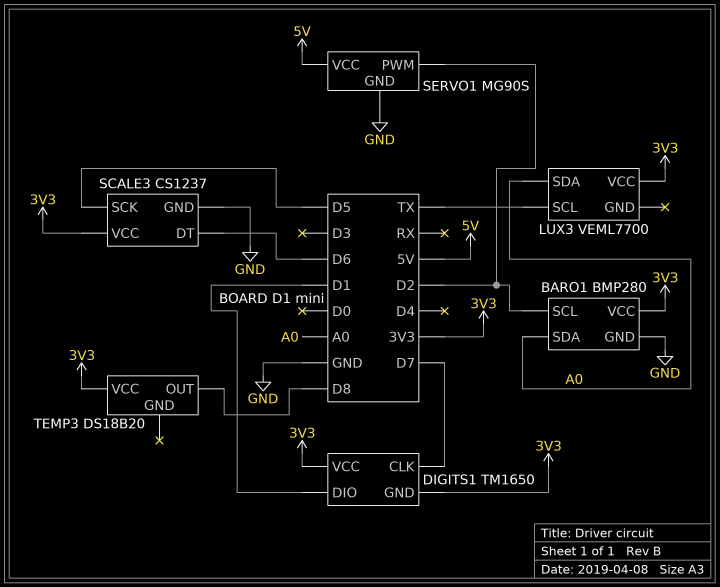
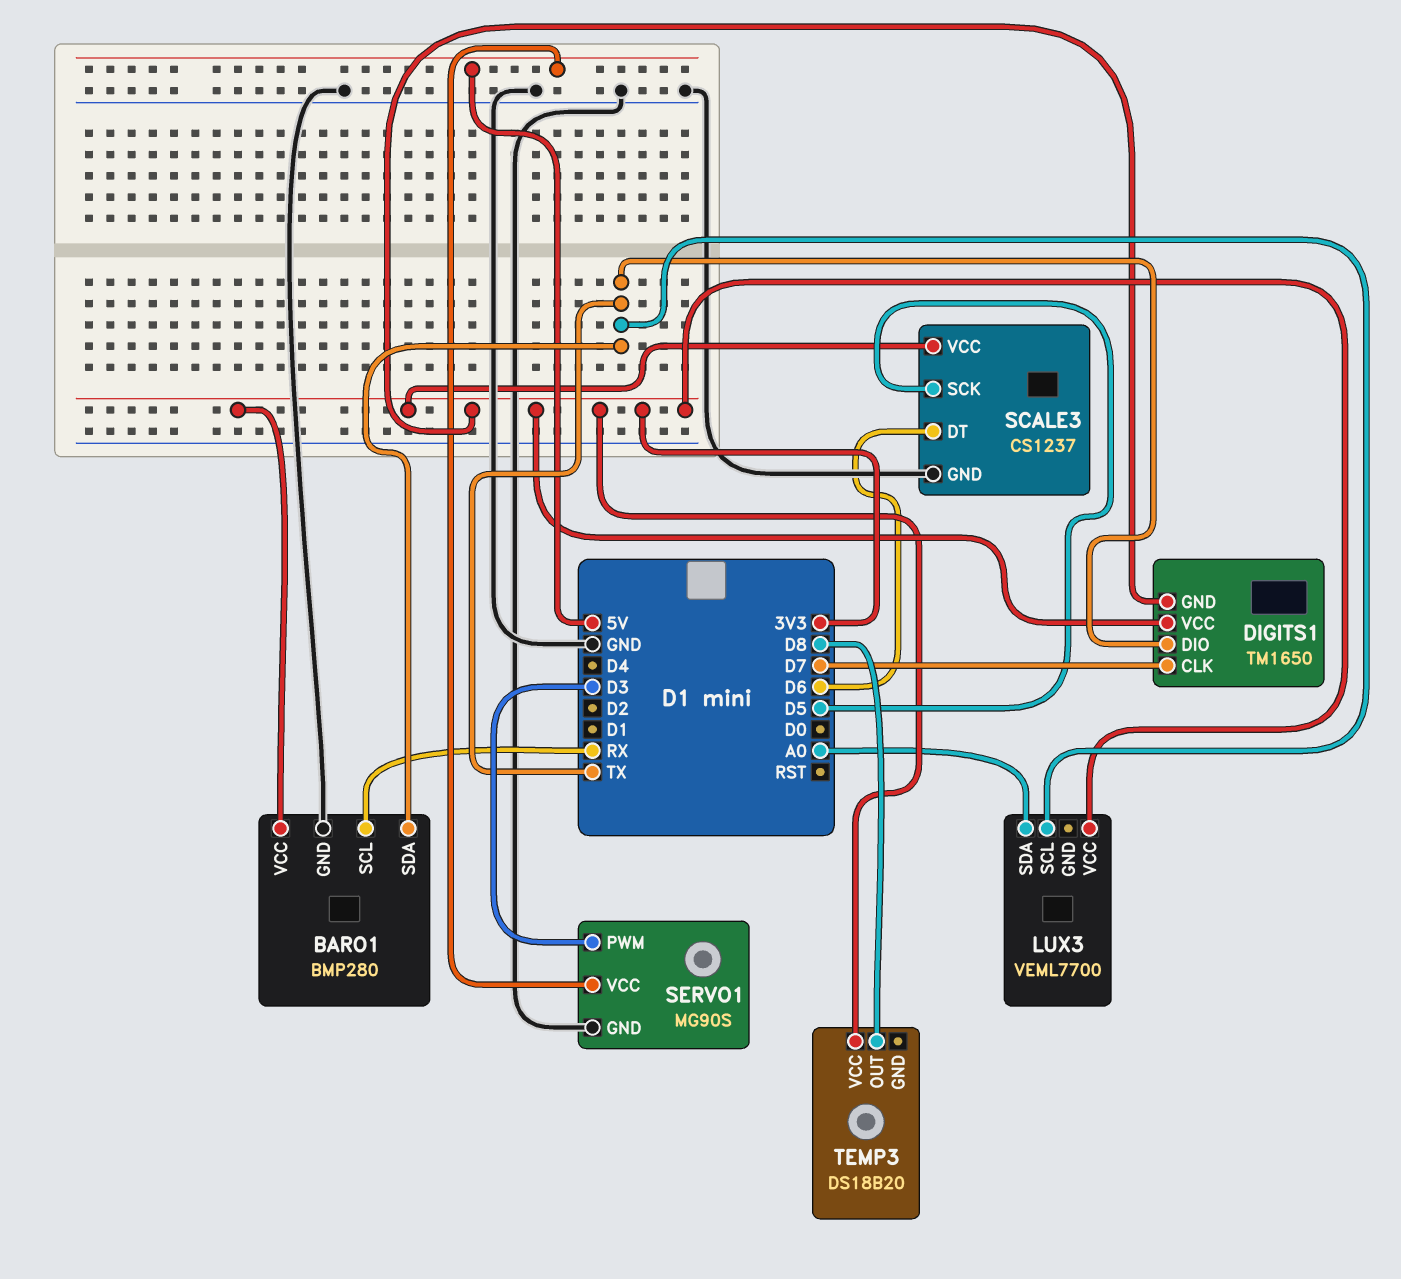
BARO1 pin SCL: D2 -> RX
BARO1 pin SDA: A0 -> TX
DIGITS1 pin DIO: D1 -> TX
SERVO1 pin PWM: D2 -> D3

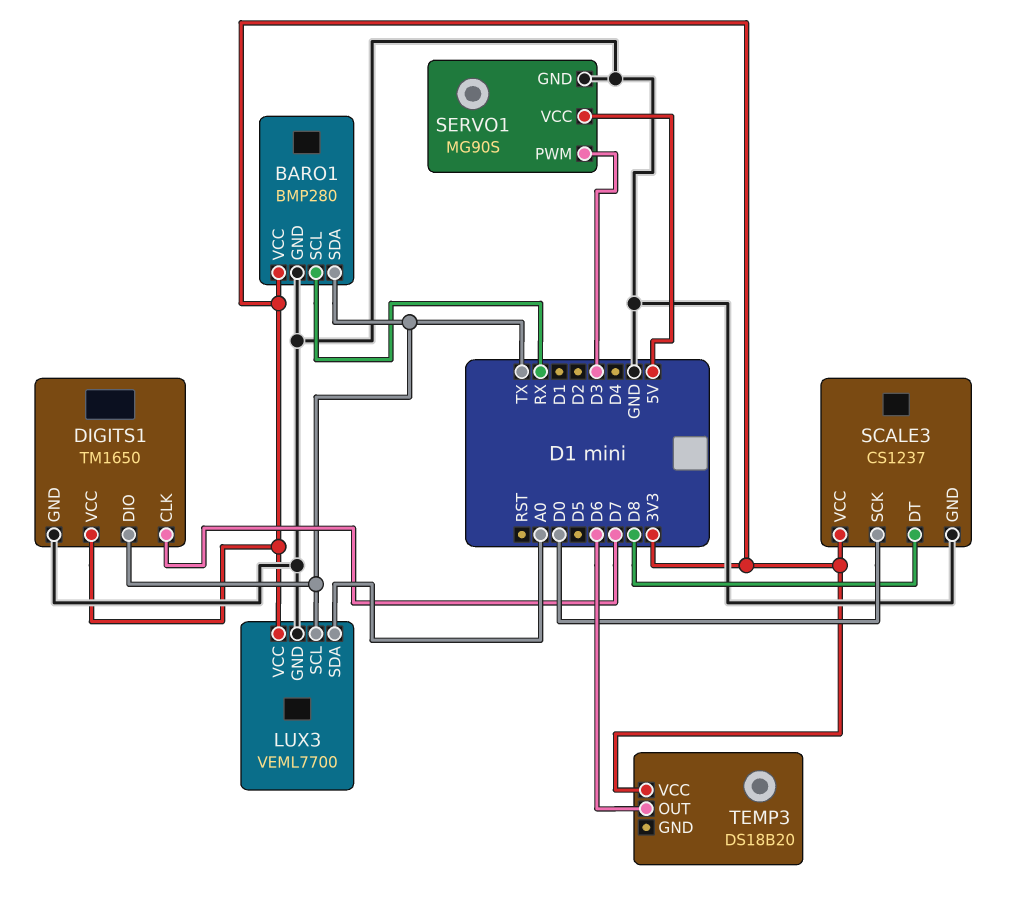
DIGITS1 pin GND: 3V3 -> GND
LUX3 pin GND: none -> GND
SCALE3 pin DT: D6 -> D8
SCALE3 pin SCK: D5 -> D0
TEMP3 pin OUT: D8 -> D6

